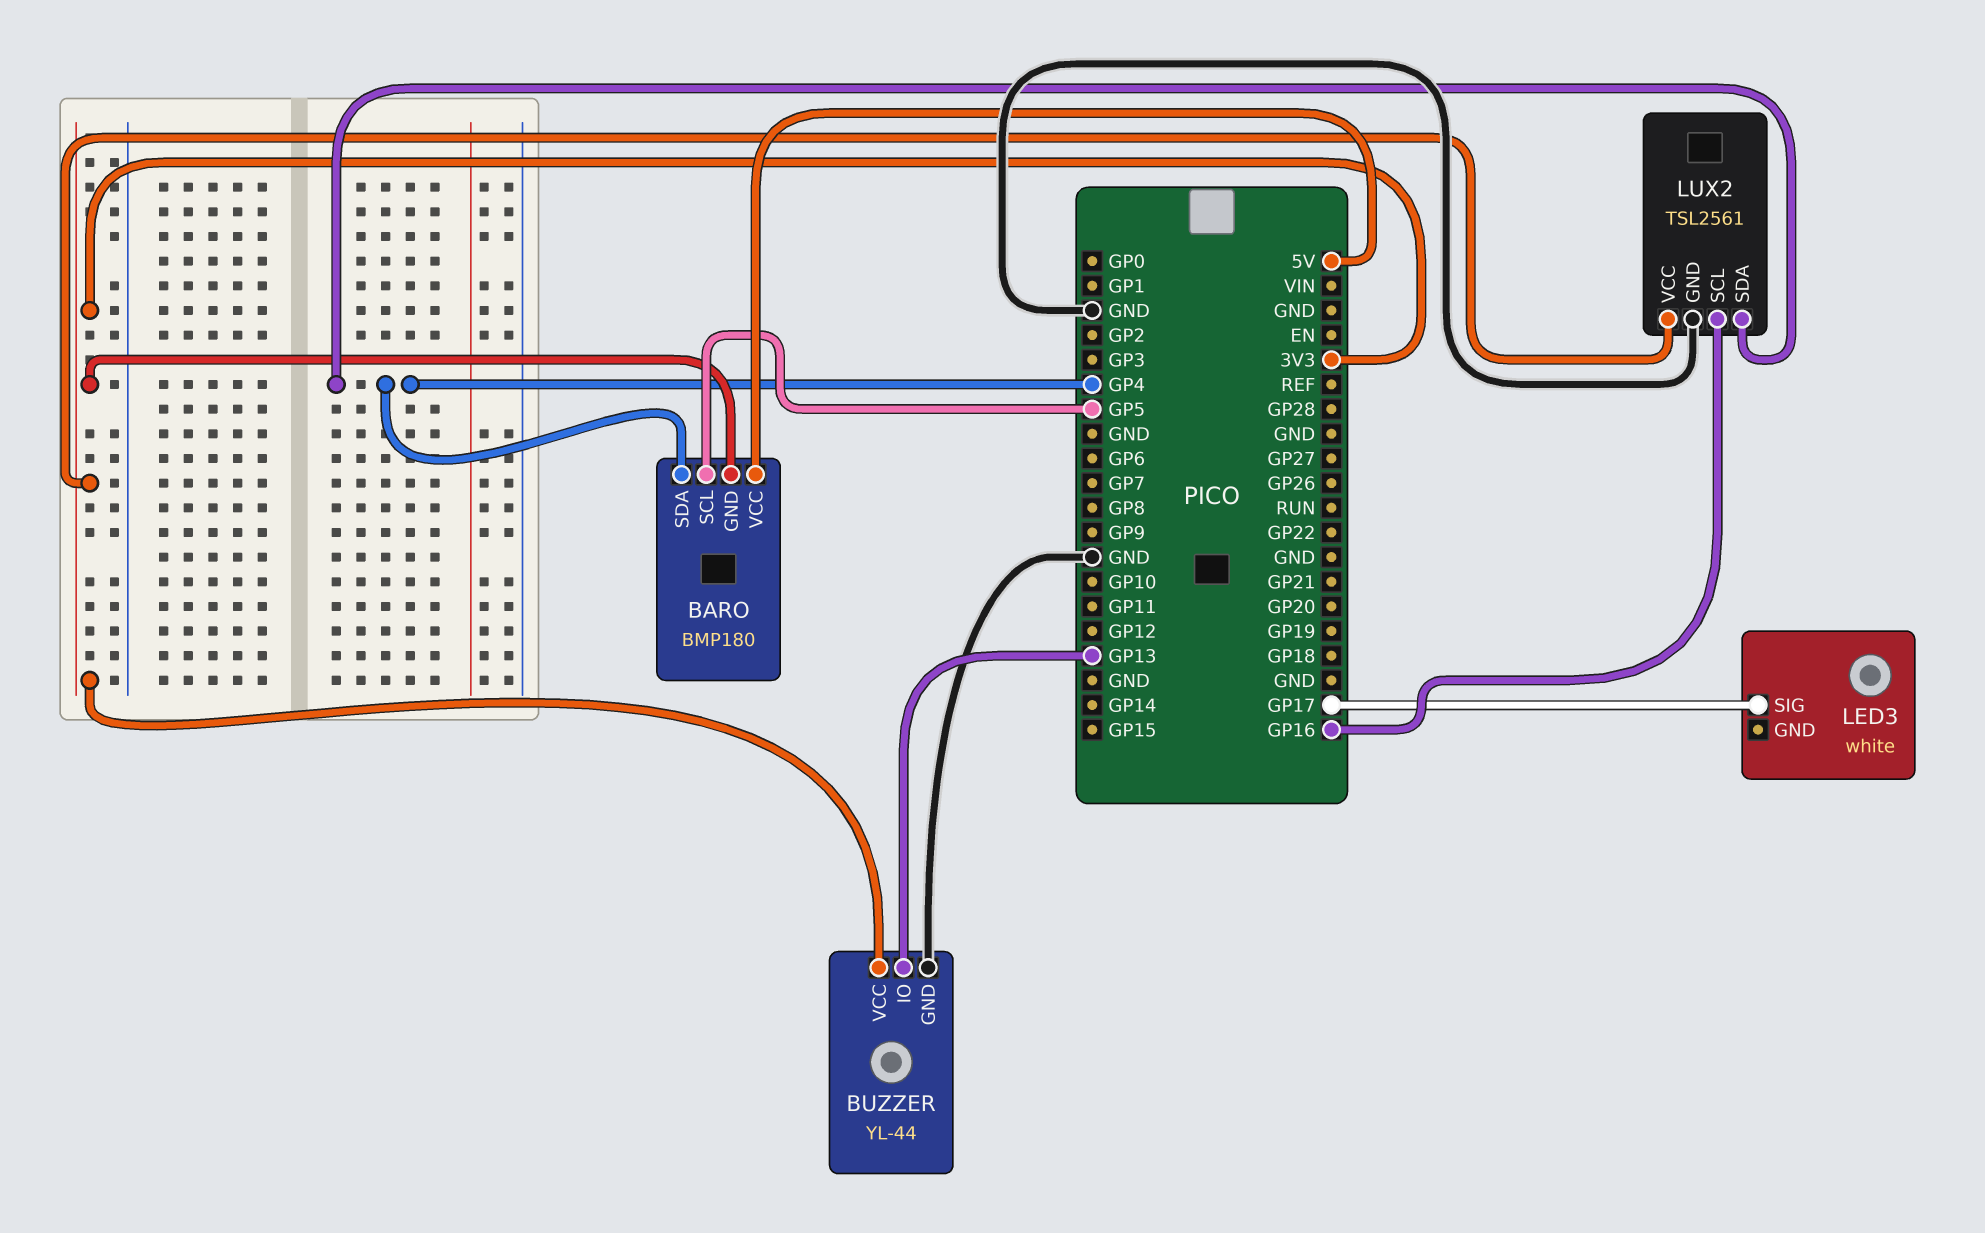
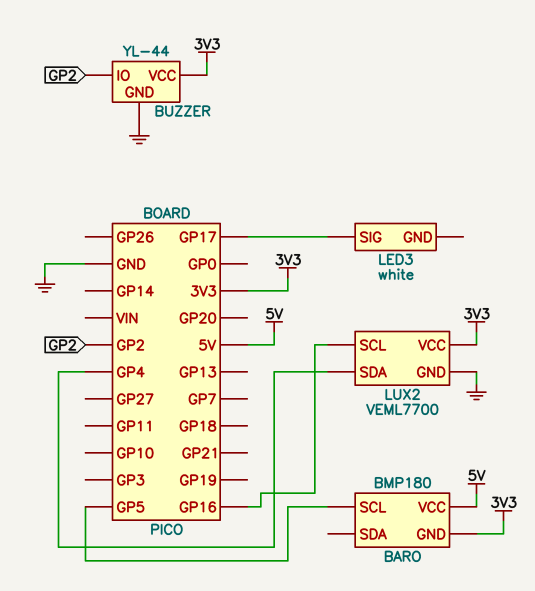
BARO pin SDA: GP4 -> none
BUZZER pin IO: GP13 -> GP2
LUX2: TSL2561 -> VEML7700

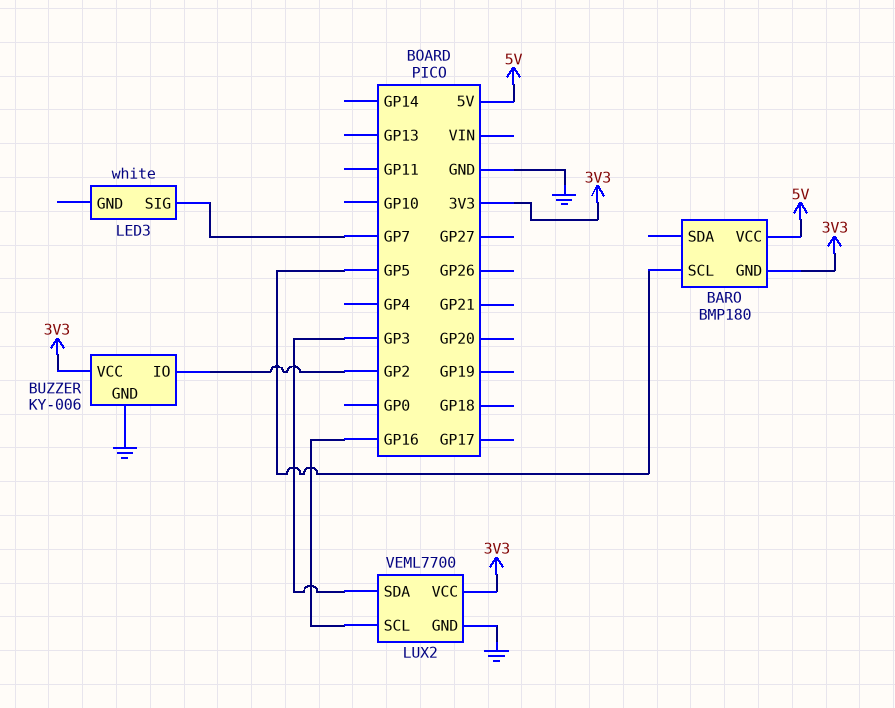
BUZZER: YL-44 -> KY-006
LED3 pin SIG: GP17 -> GP7
LUX2 pin SDA: GP4 -> GP3

